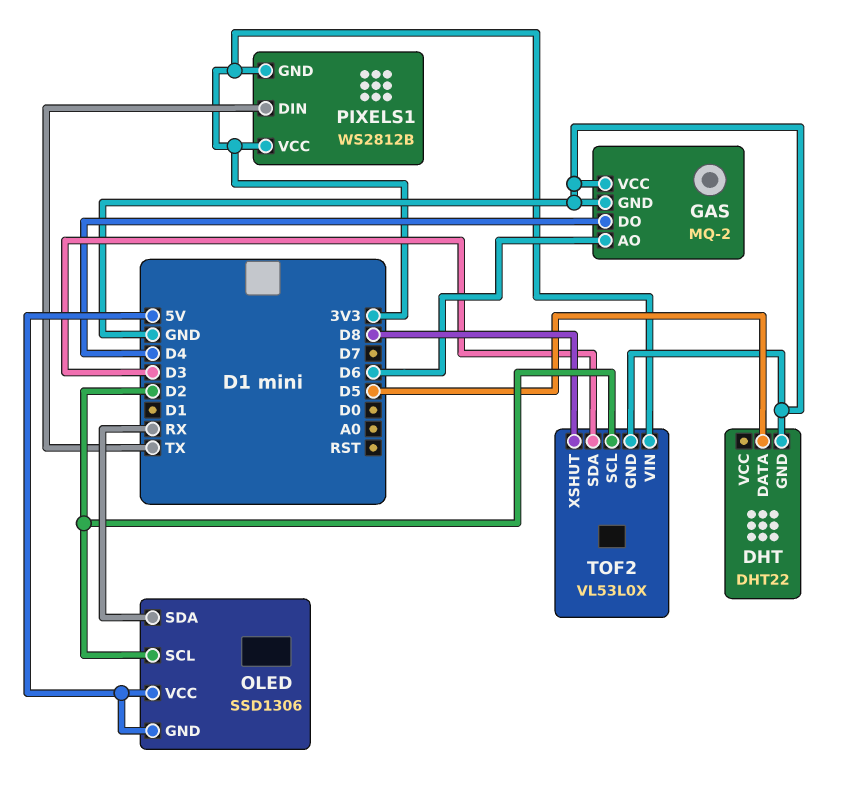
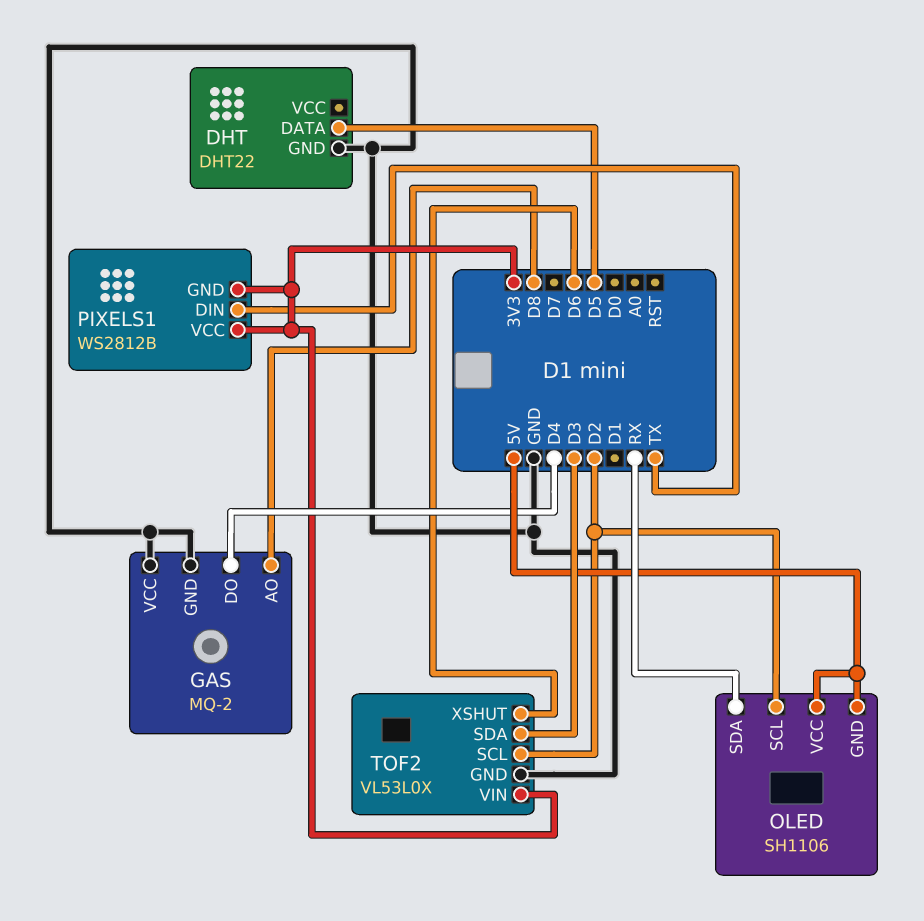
GAS pin AO: D6 -> D8
OLED: SSD1306 -> SH1106
TOF2 pin XSHUT: D8 -> D6

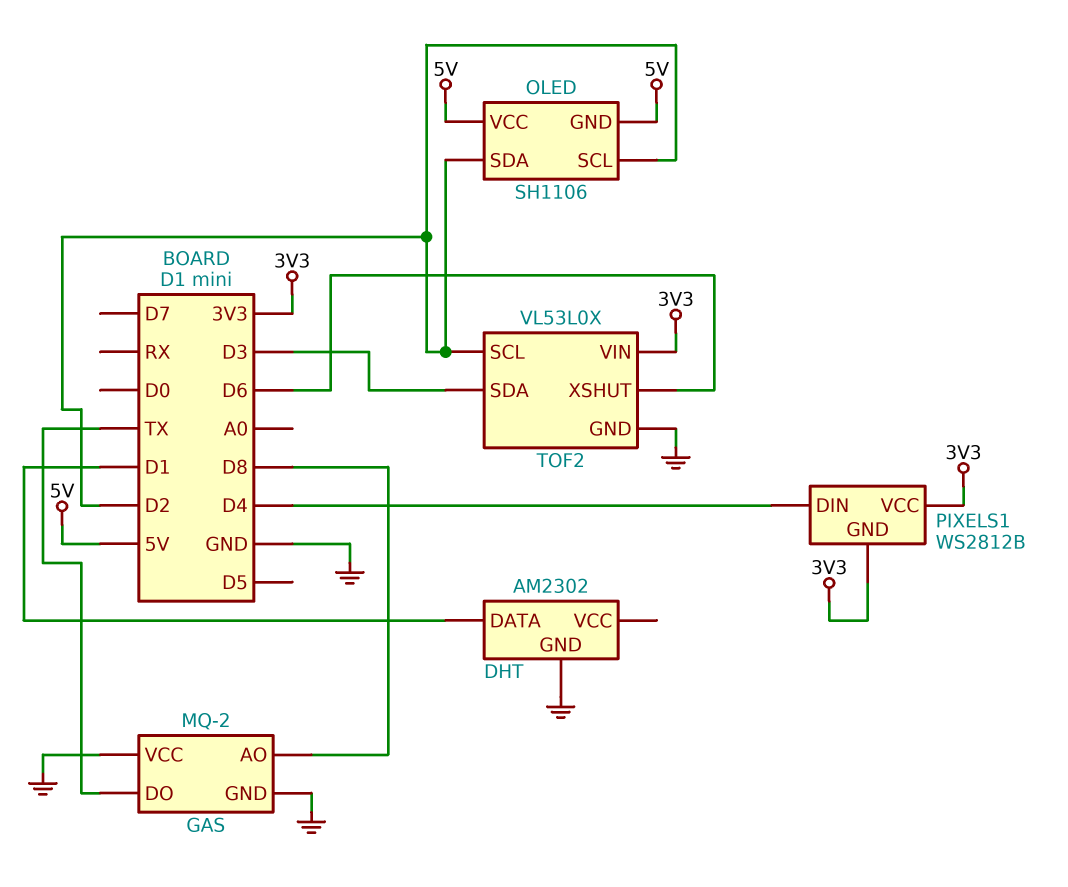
DHT: DHT22 -> AM2302
DHT pin DATA: D5 -> D1
GAS pin DO: D4 -> TX
OLED pin SDA: RX -> D2
PIXELS1 pin DIN: TX -> D4

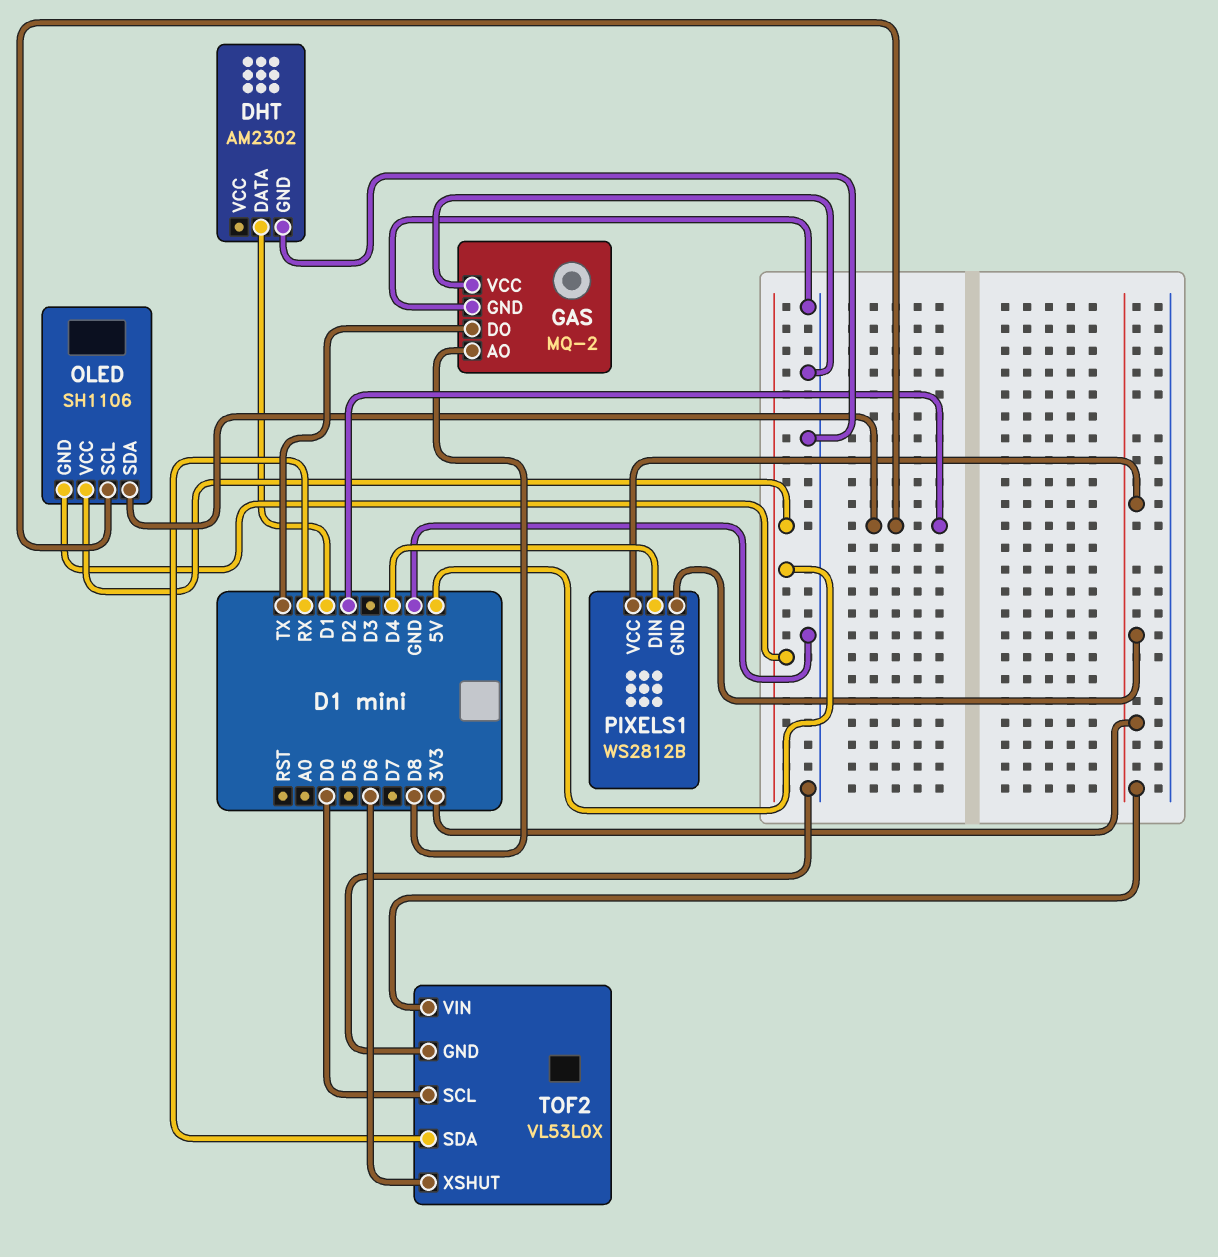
TOF2 pin SCL: D2 -> D0
TOF2 pin SDA: D3 -> RX

